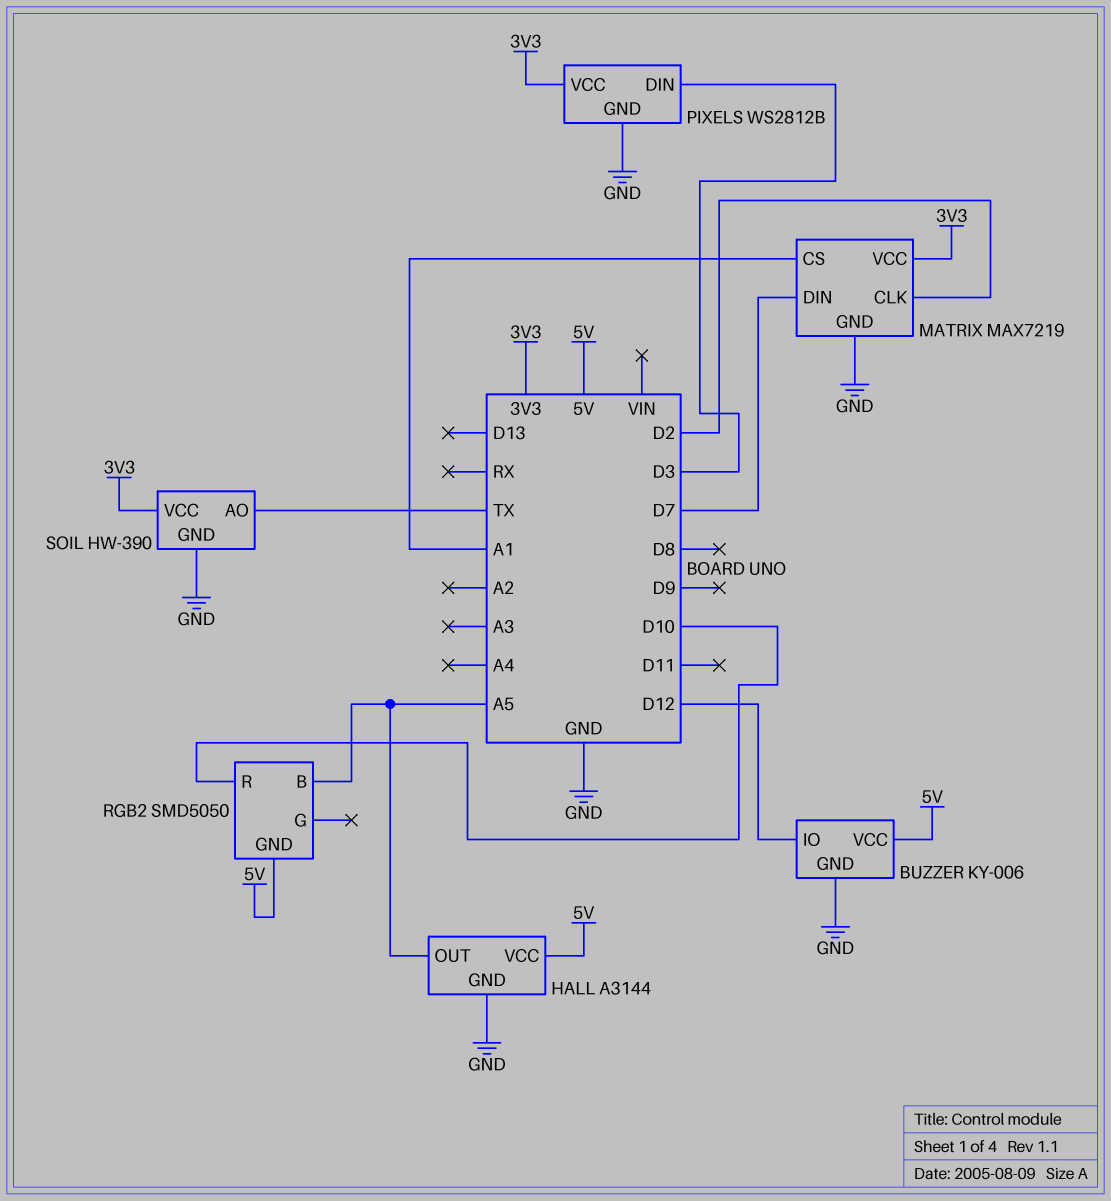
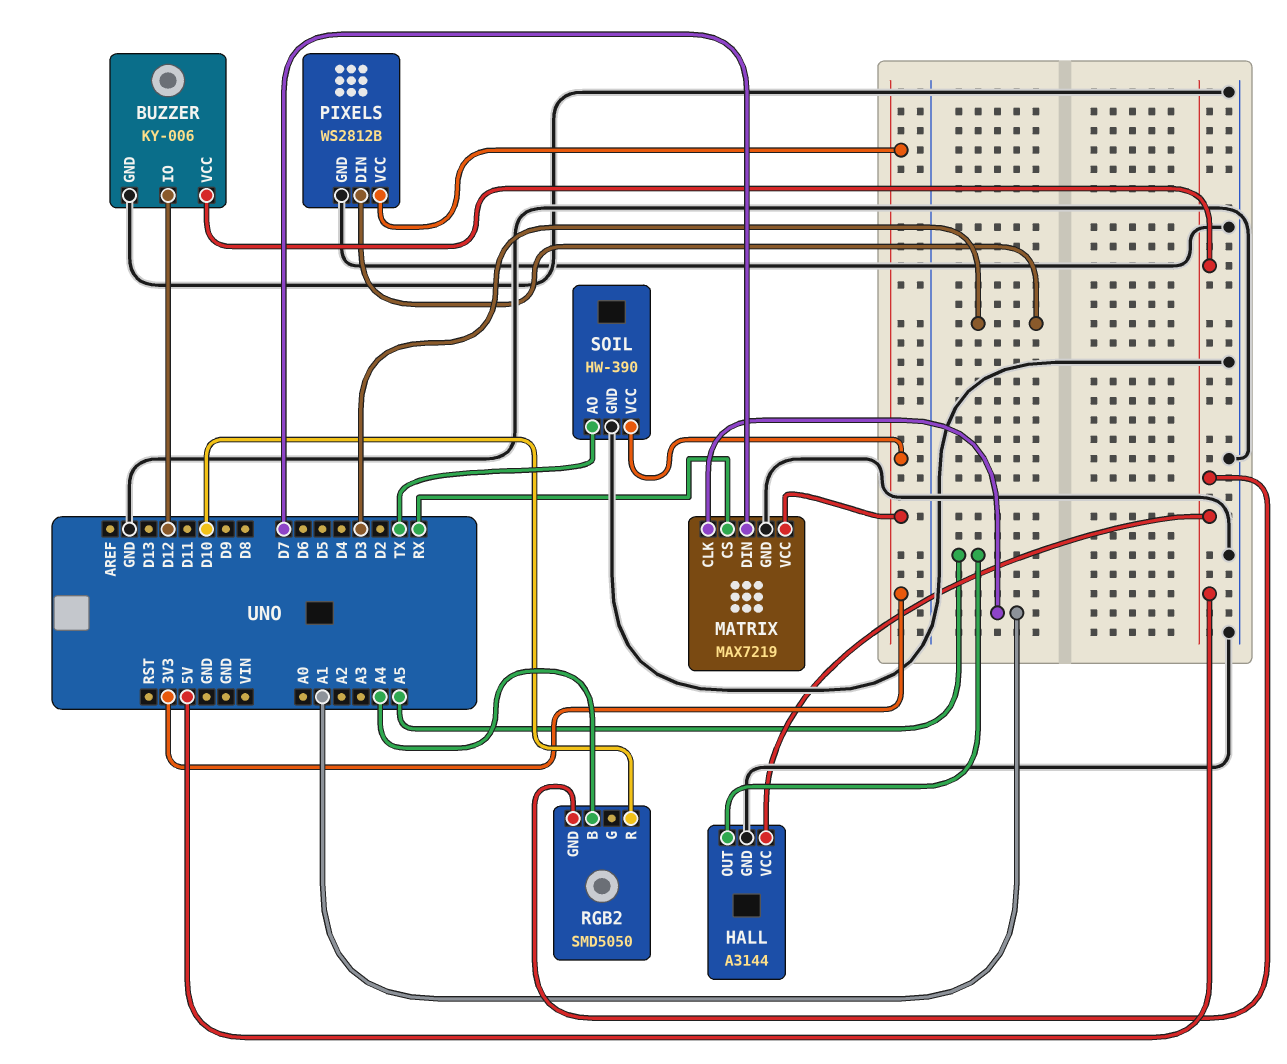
MATRIX pin CLK: D2 -> A1
MATRIX pin CS: A1 -> RX
RGB2 pin B: A5 -> A4

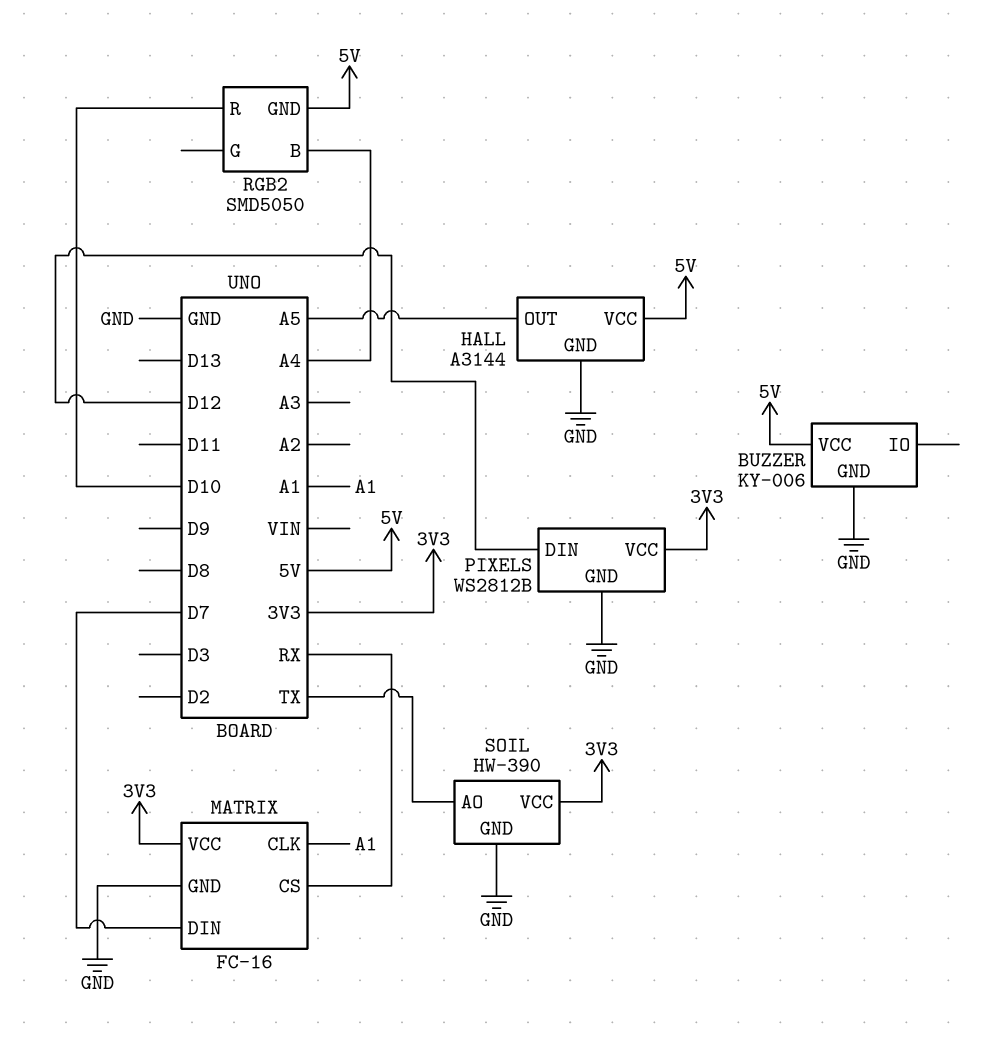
BUZZER pin IO: D12 -> none
MATRIX: MAX7219 -> FC-16
PIXELS pin DIN: D3 -> D12

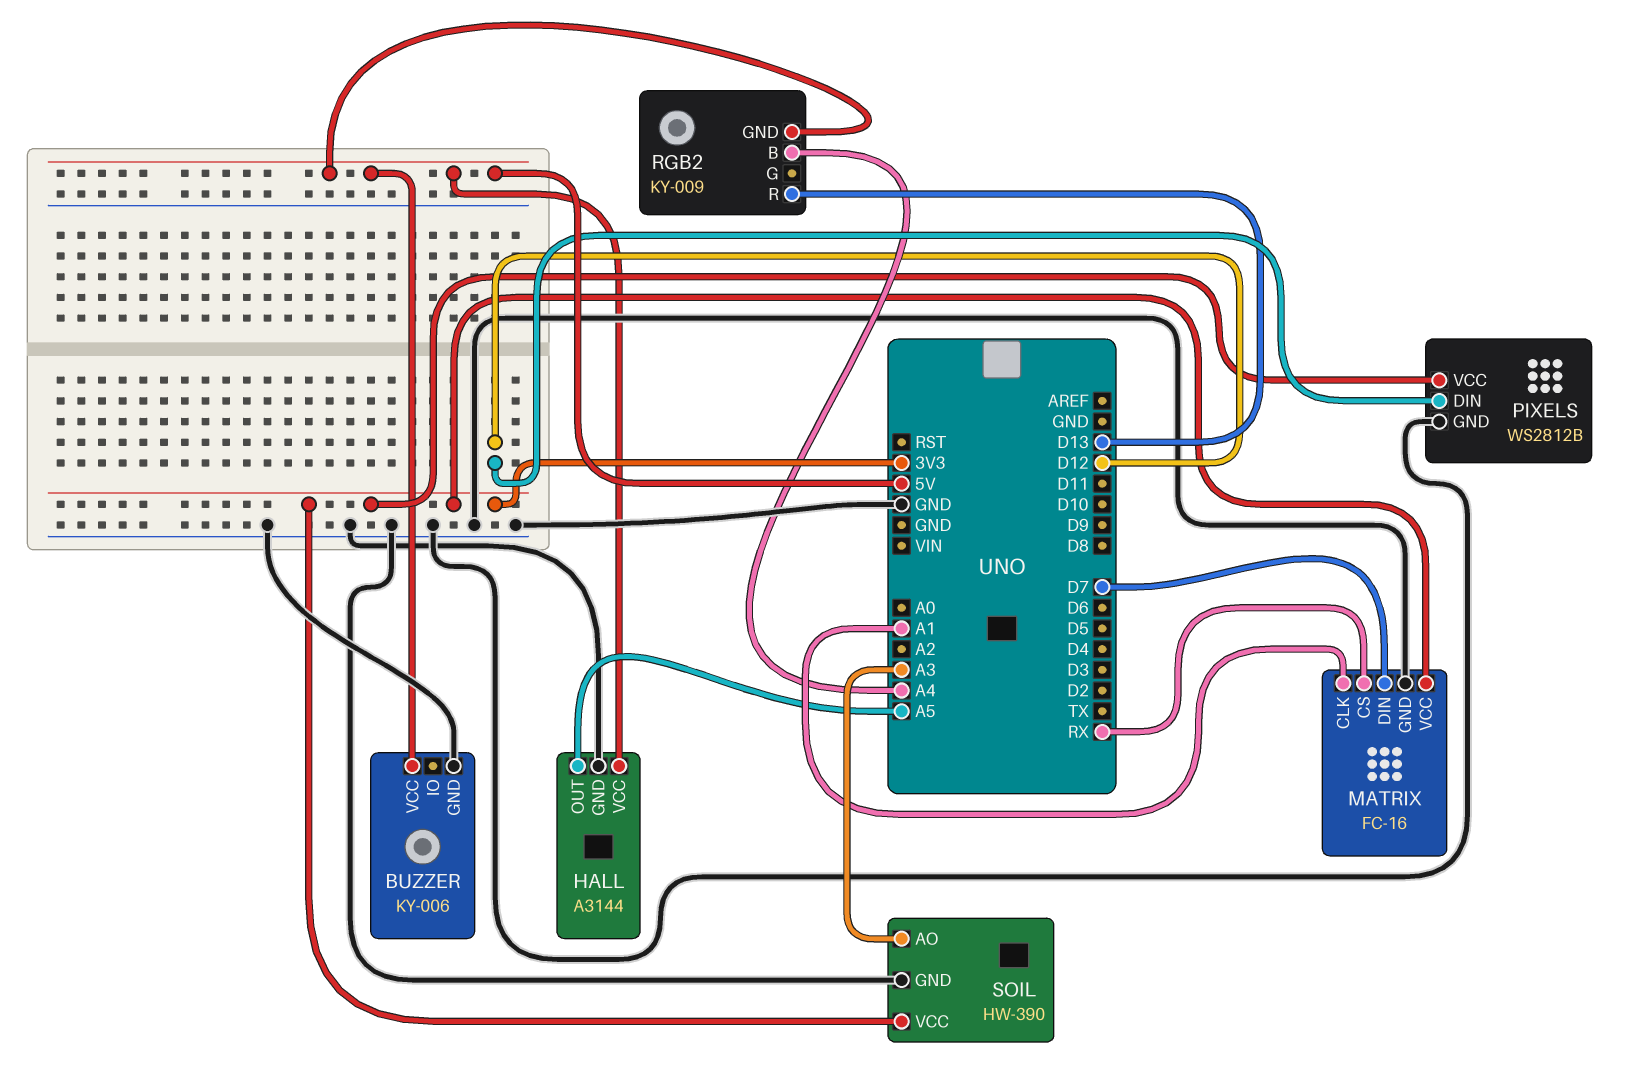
RGB2: SMD5050 -> KY-009
RGB2 pin R: D10 -> D13
SOIL pin AO: TX -> A3

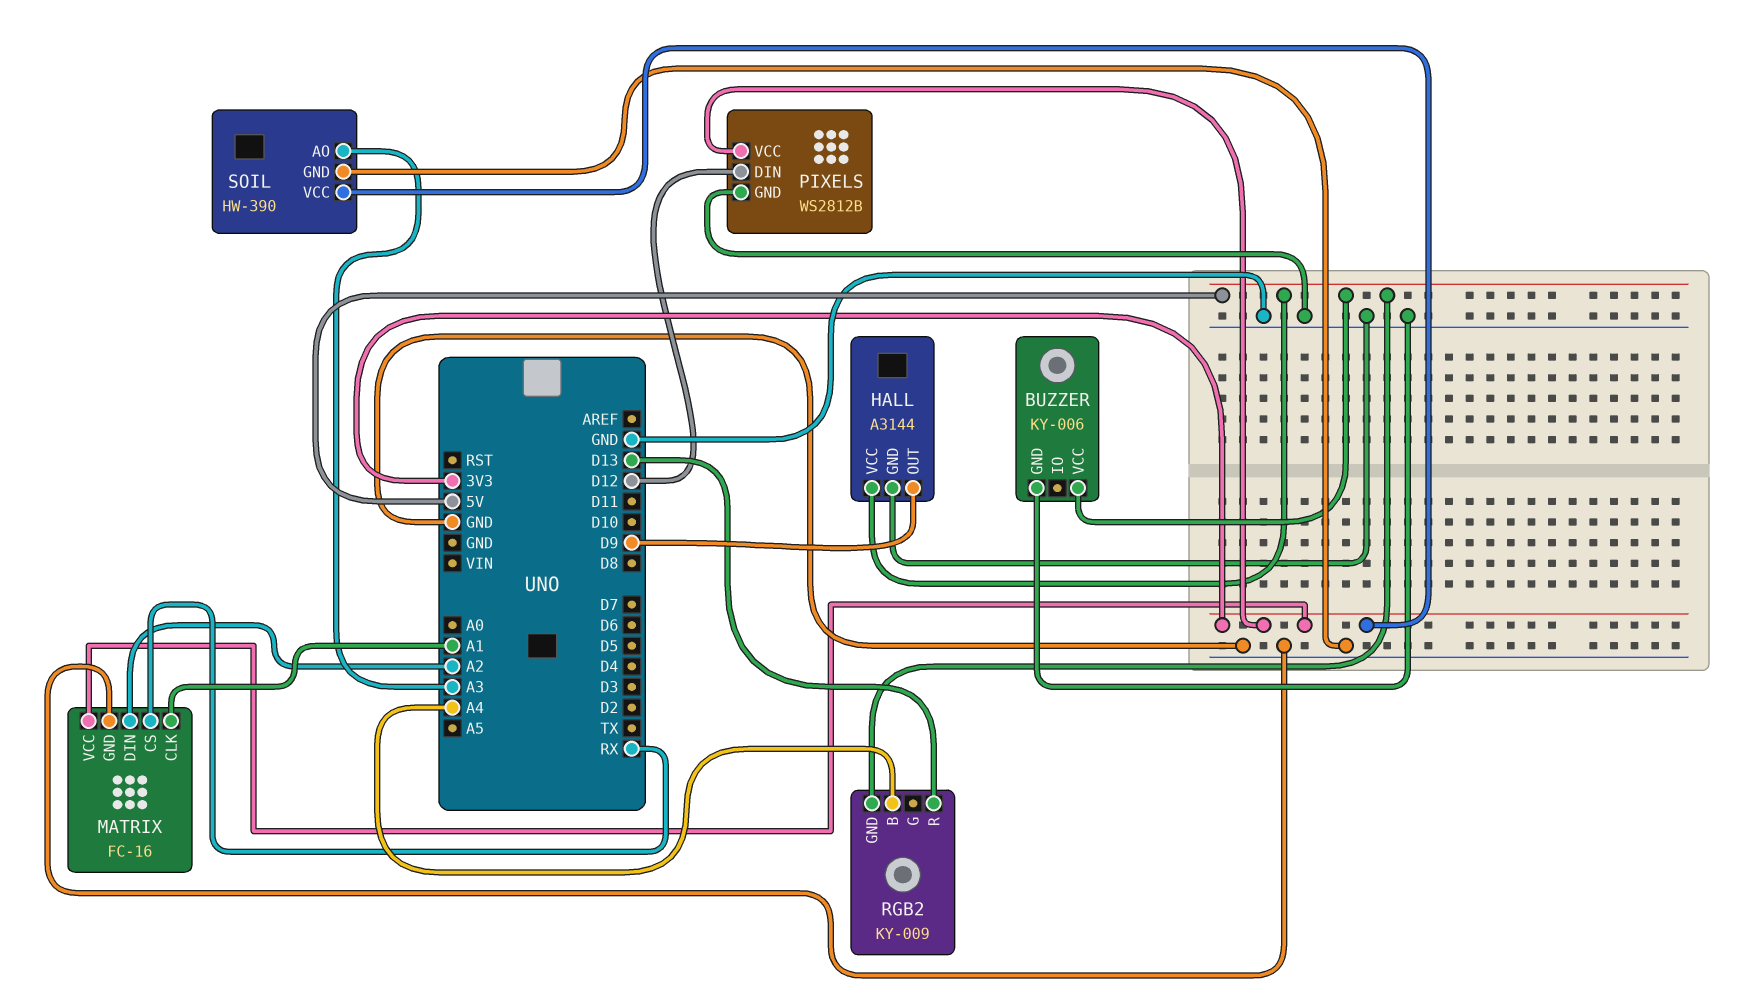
HALL pin OUT: A5 -> D9
MATRIX pin DIN: D7 -> A2

